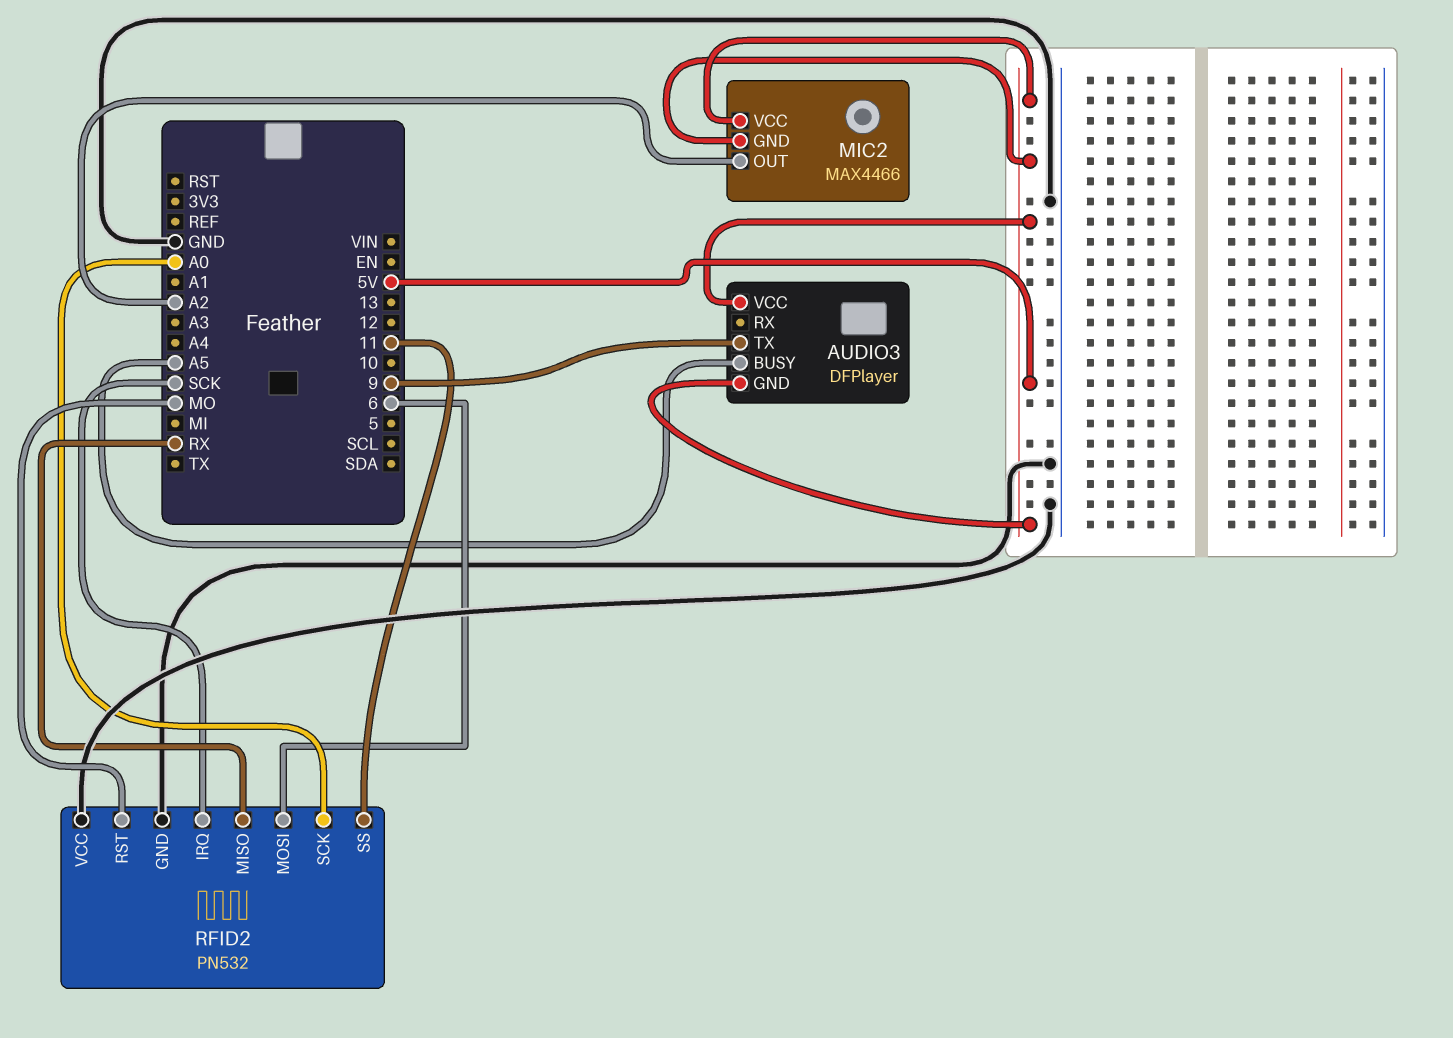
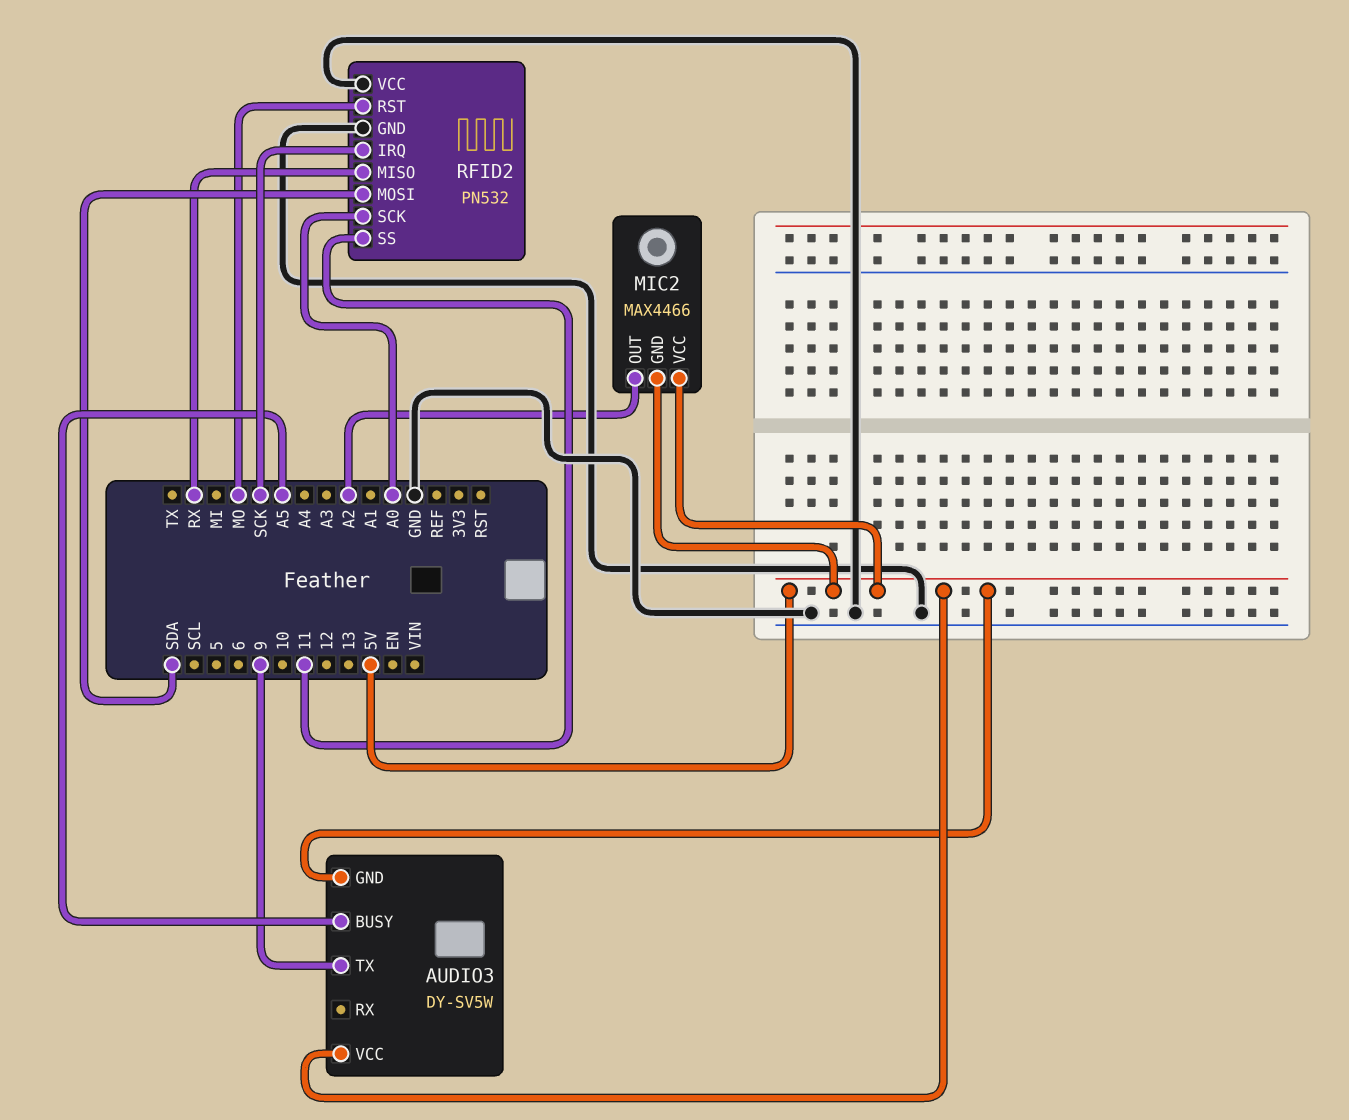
AUDIO3: DFPlayer -> DY-SV5W
RFID2 pin MOSI: 6 -> SDA

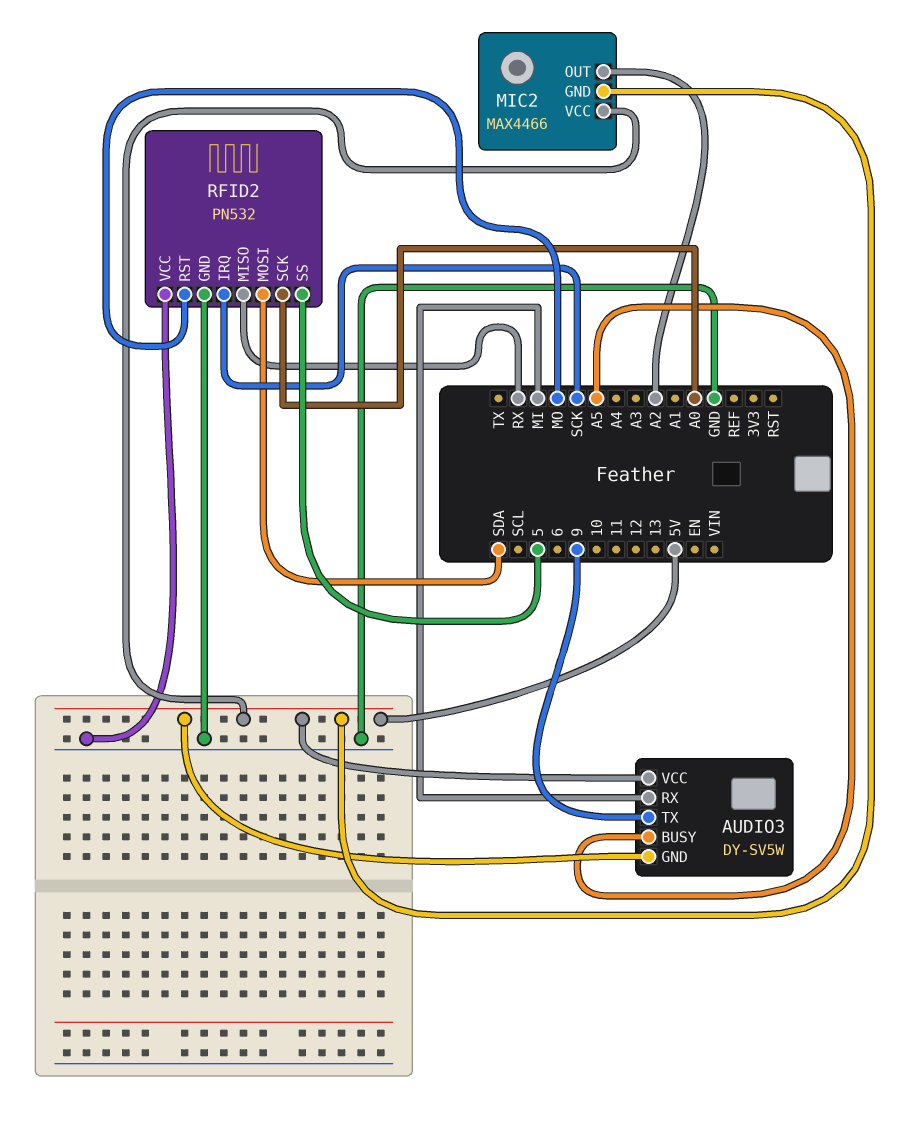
AUDIO3 pin RX: none -> MI
RFID2 pin SS: 11 -> 5

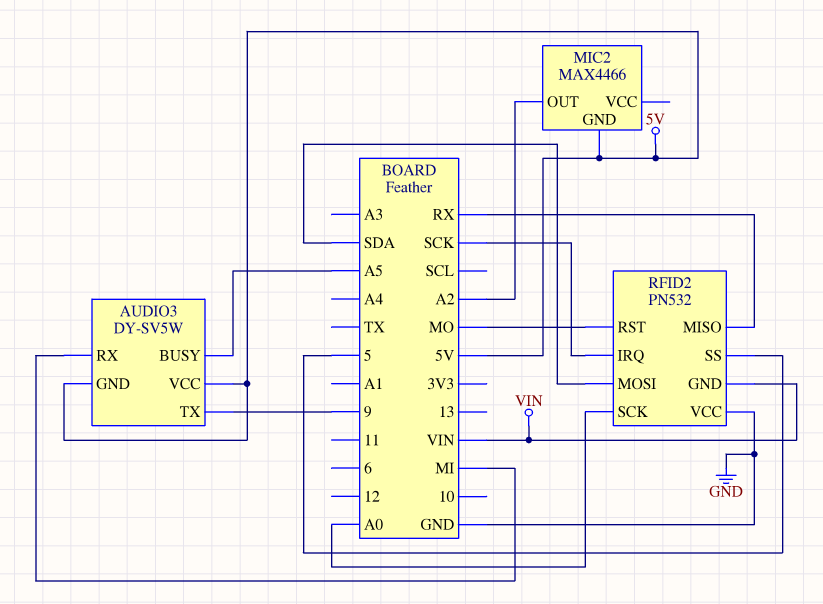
MIC2 pin VCC: 5V -> none
RFID2 pin GND: GND -> VIN

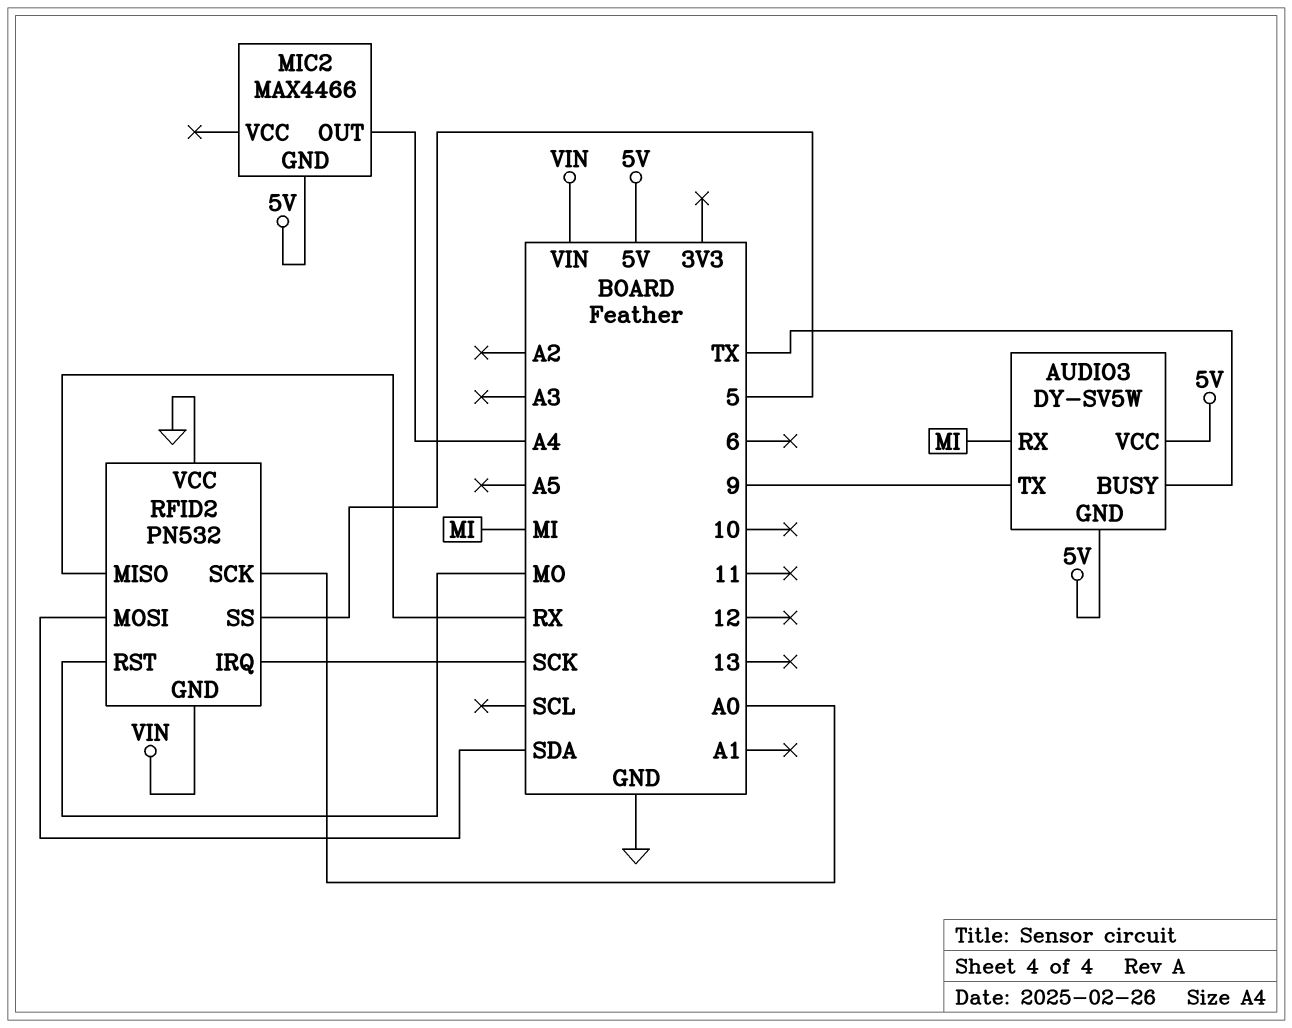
AUDIO3 pin BUSY: A5 -> TX
MIC2 pin OUT: A2 -> A4

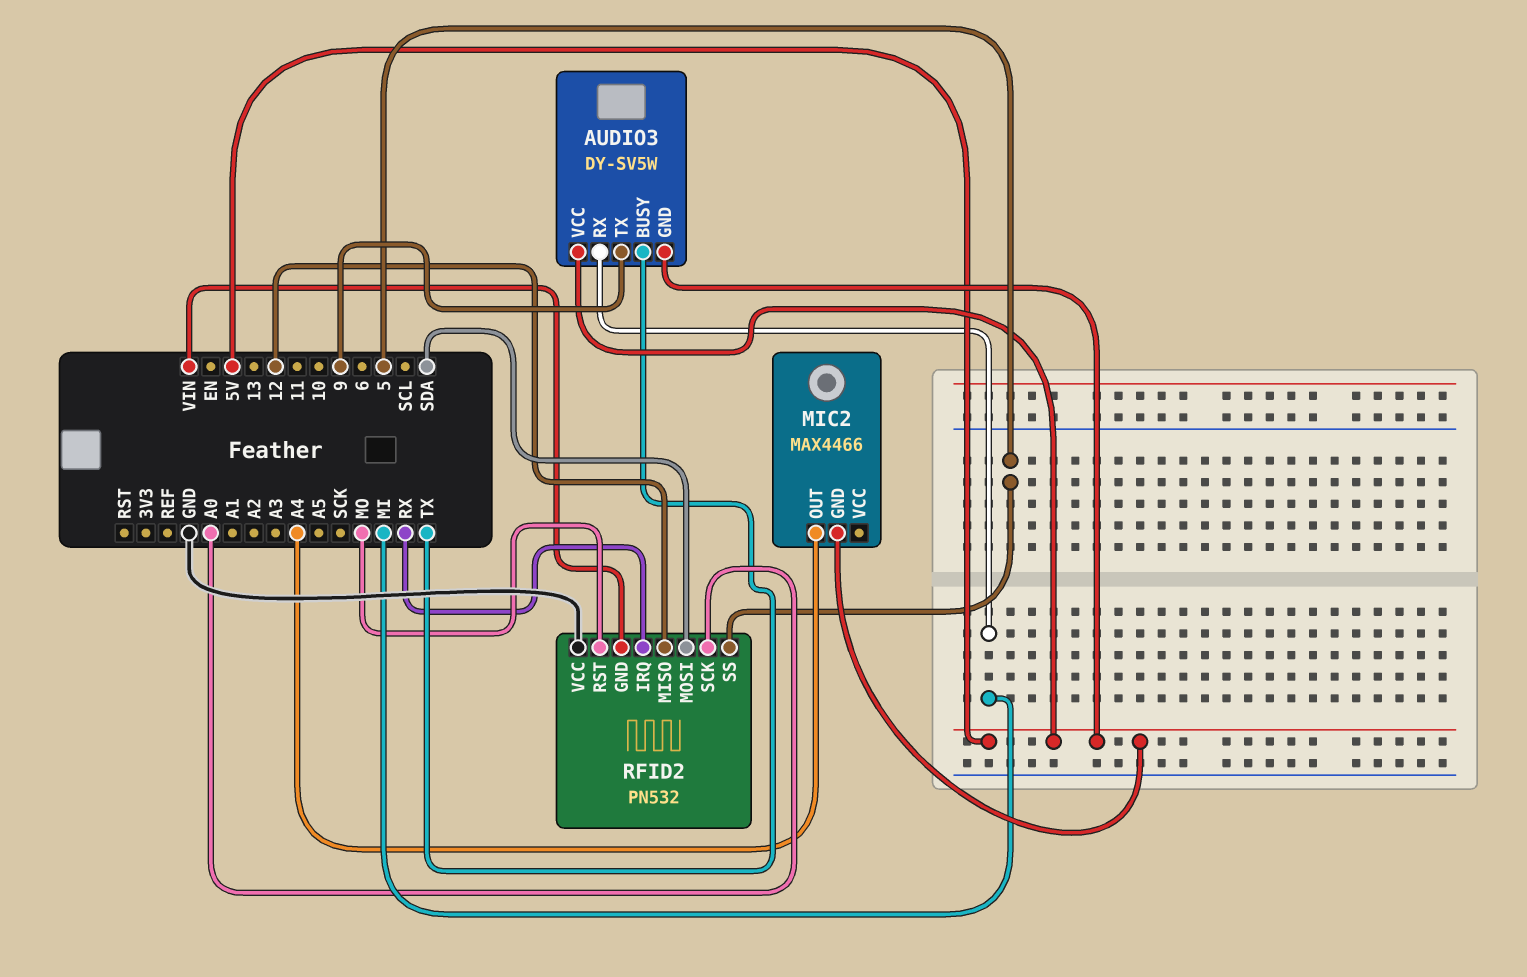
RFID2 pin IRQ: SCK -> RX
RFID2 pin MISO: RX -> 12

